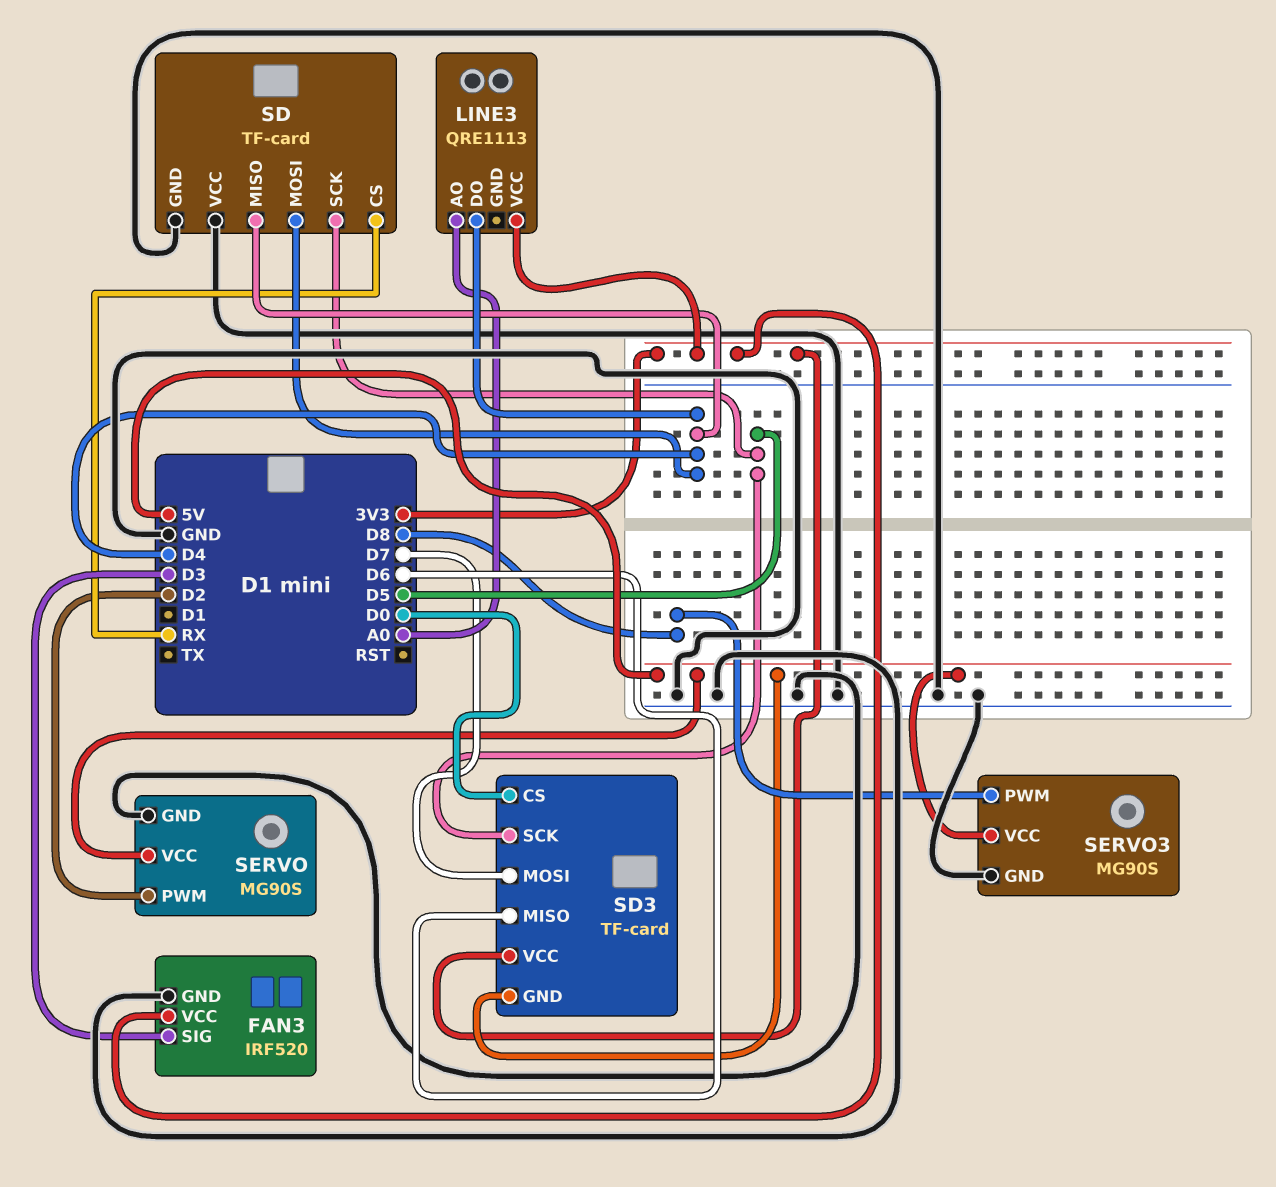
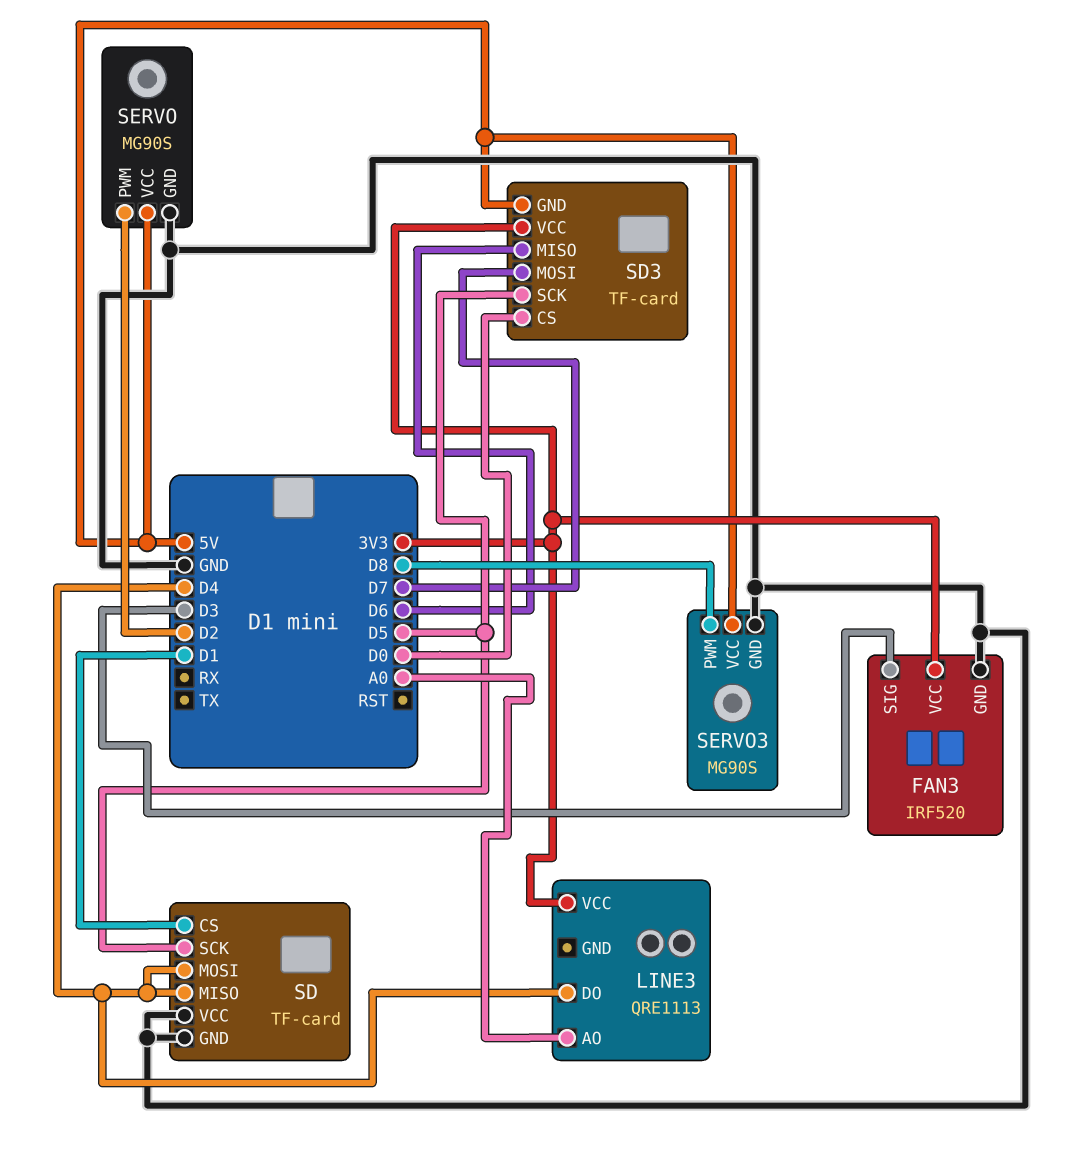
SD pin CS: RX -> D1

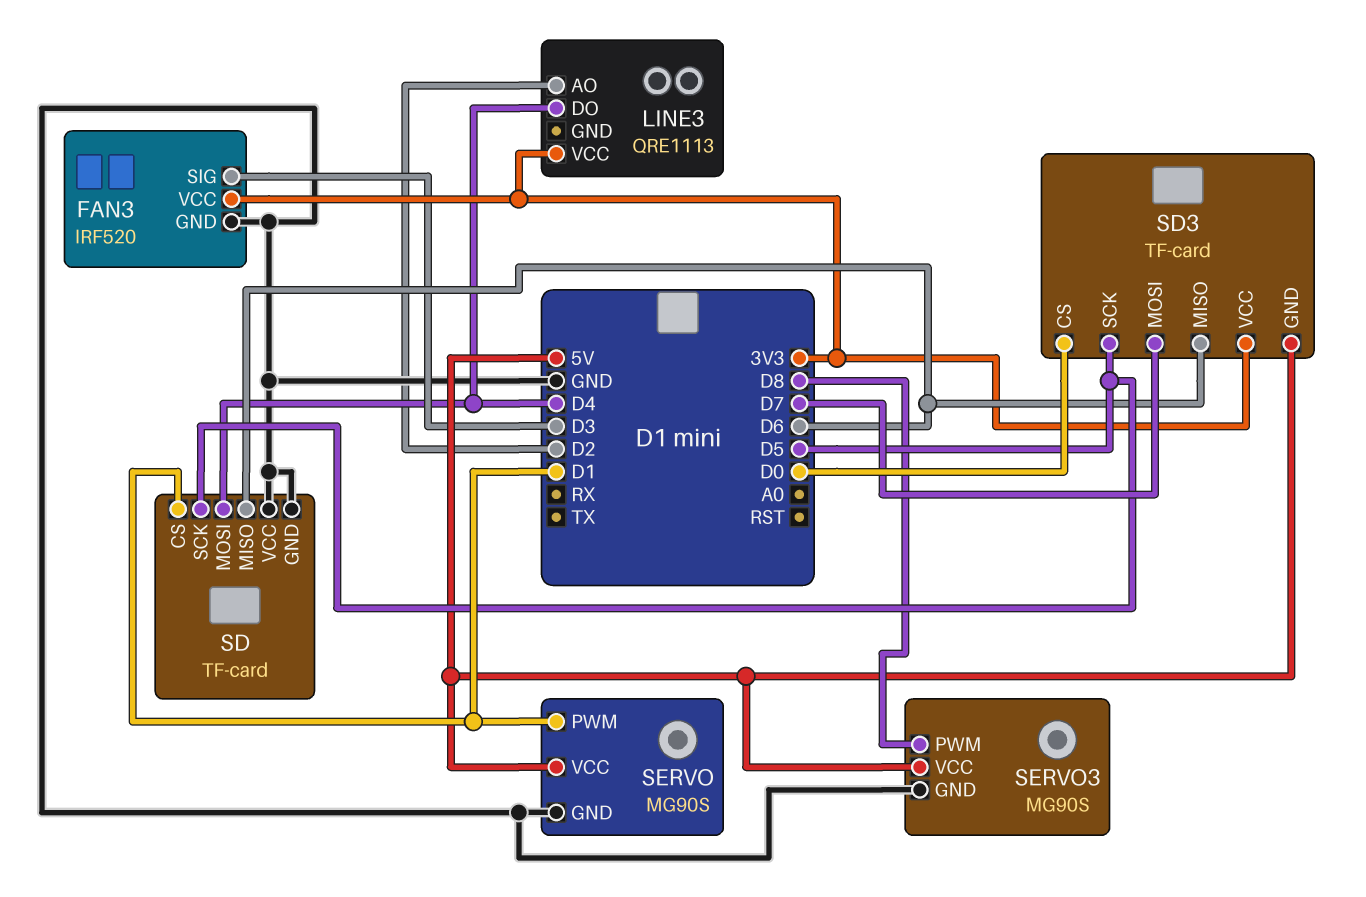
LINE3 pin AO: A0 -> D2
SD pin MISO: D4 -> D6
SERVO pin PWM: D2 -> D1

